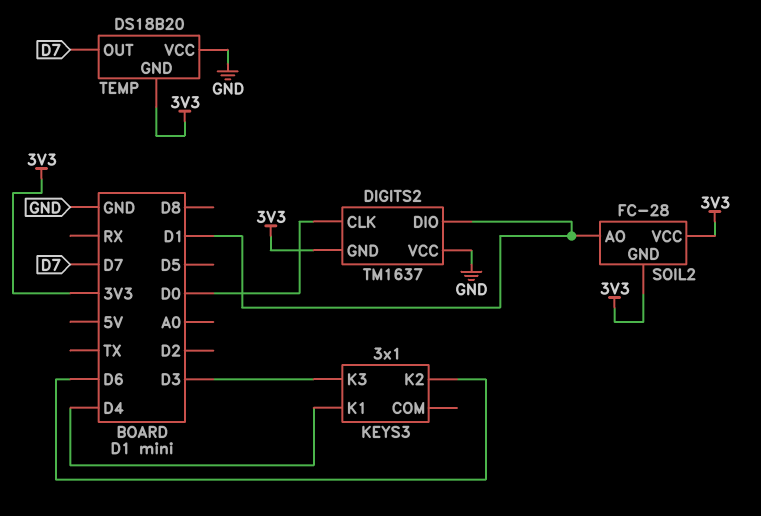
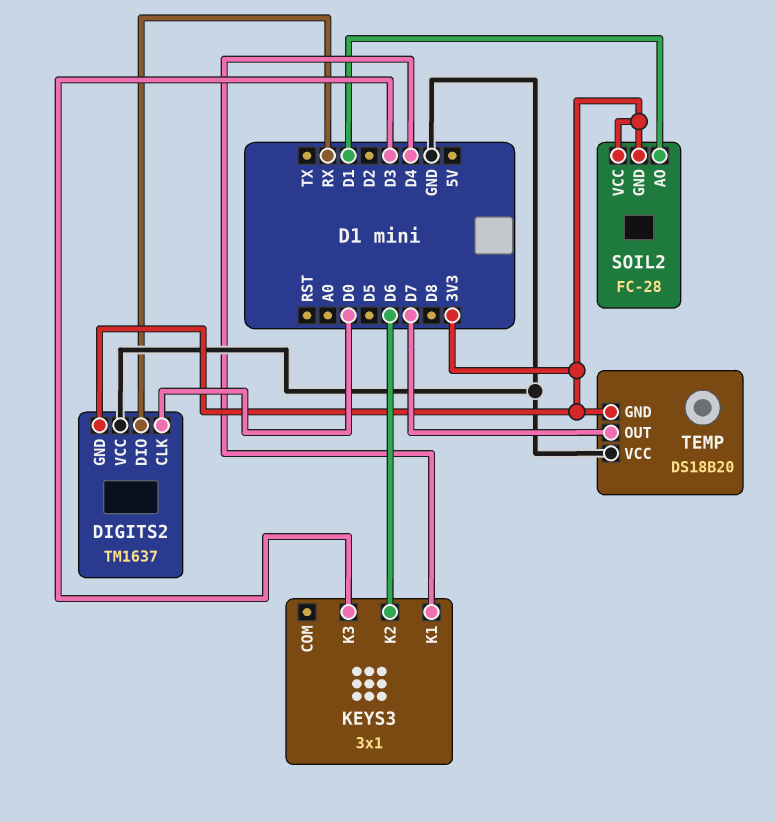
DIGITS2 pin DIO: D1 -> RX

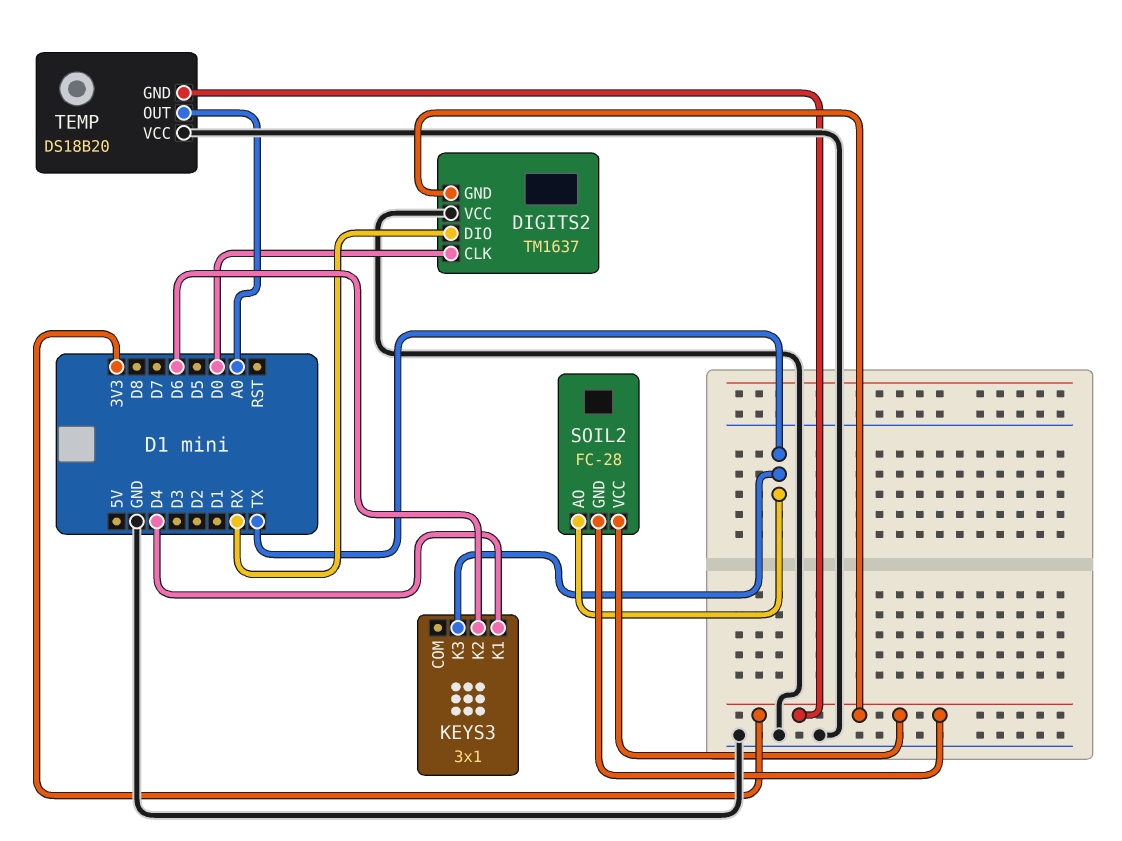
KEYS3 pin K3: D3 -> TX
SOIL2 pin AO: D1 -> TX
TEMP pin OUT: D7 -> A0

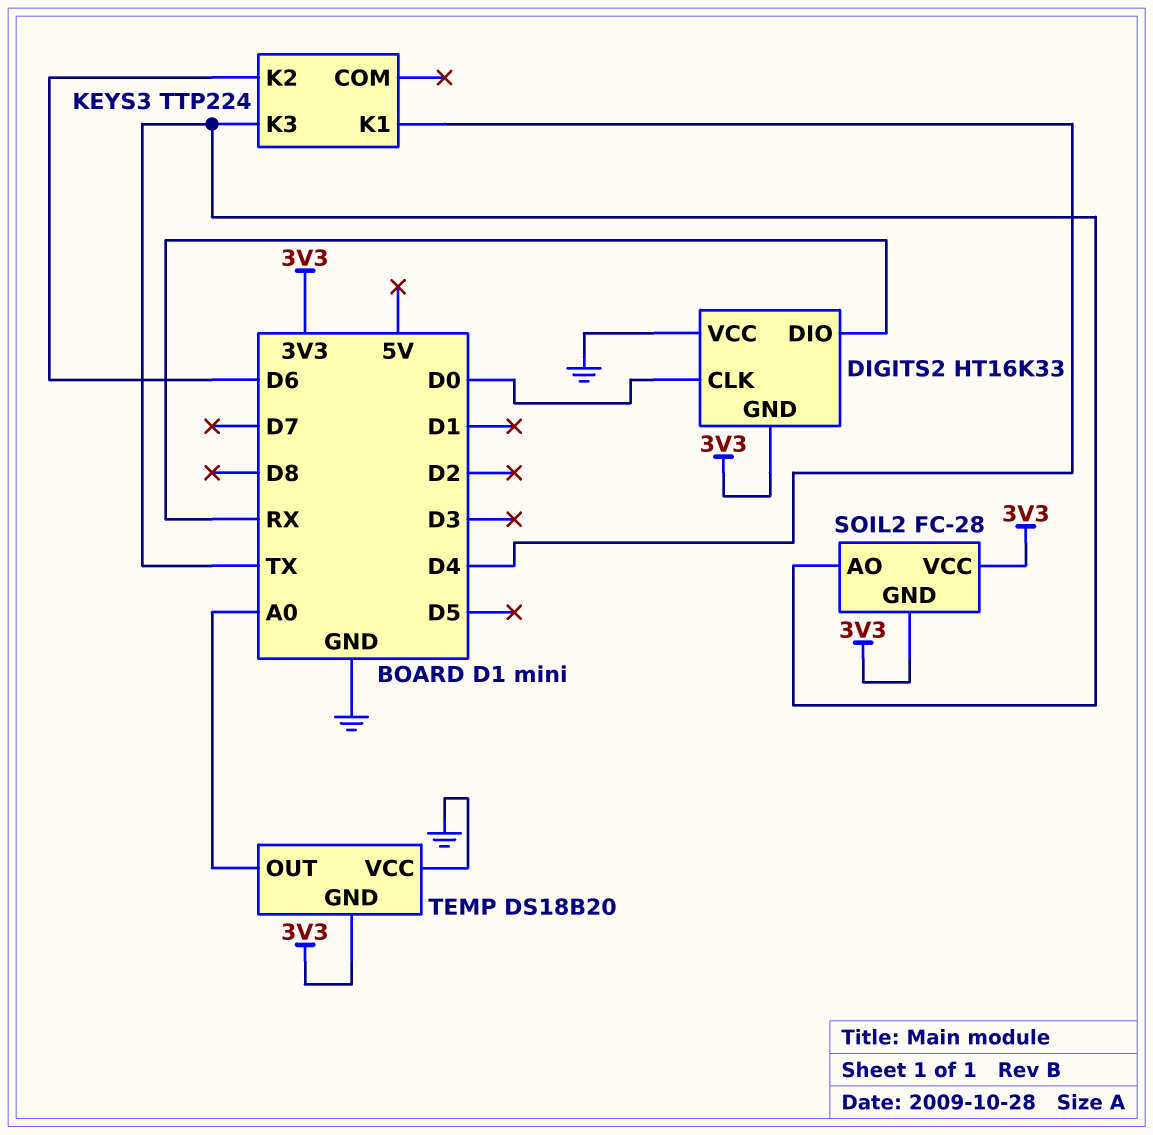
DIGITS2: TM1637 -> HT16K33
KEYS3: 3x1 -> TTP224

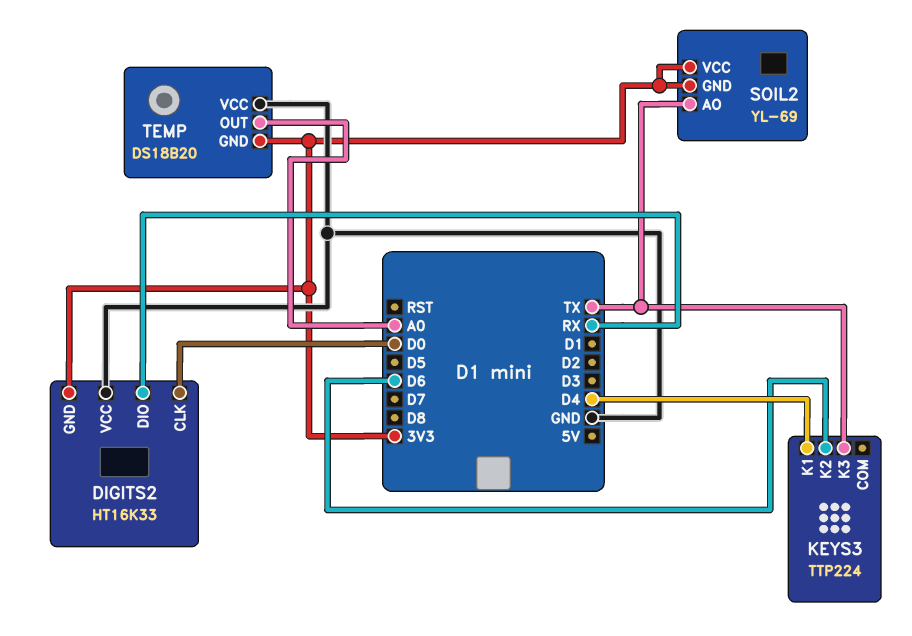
SOIL2: FC-28 -> YL-69

